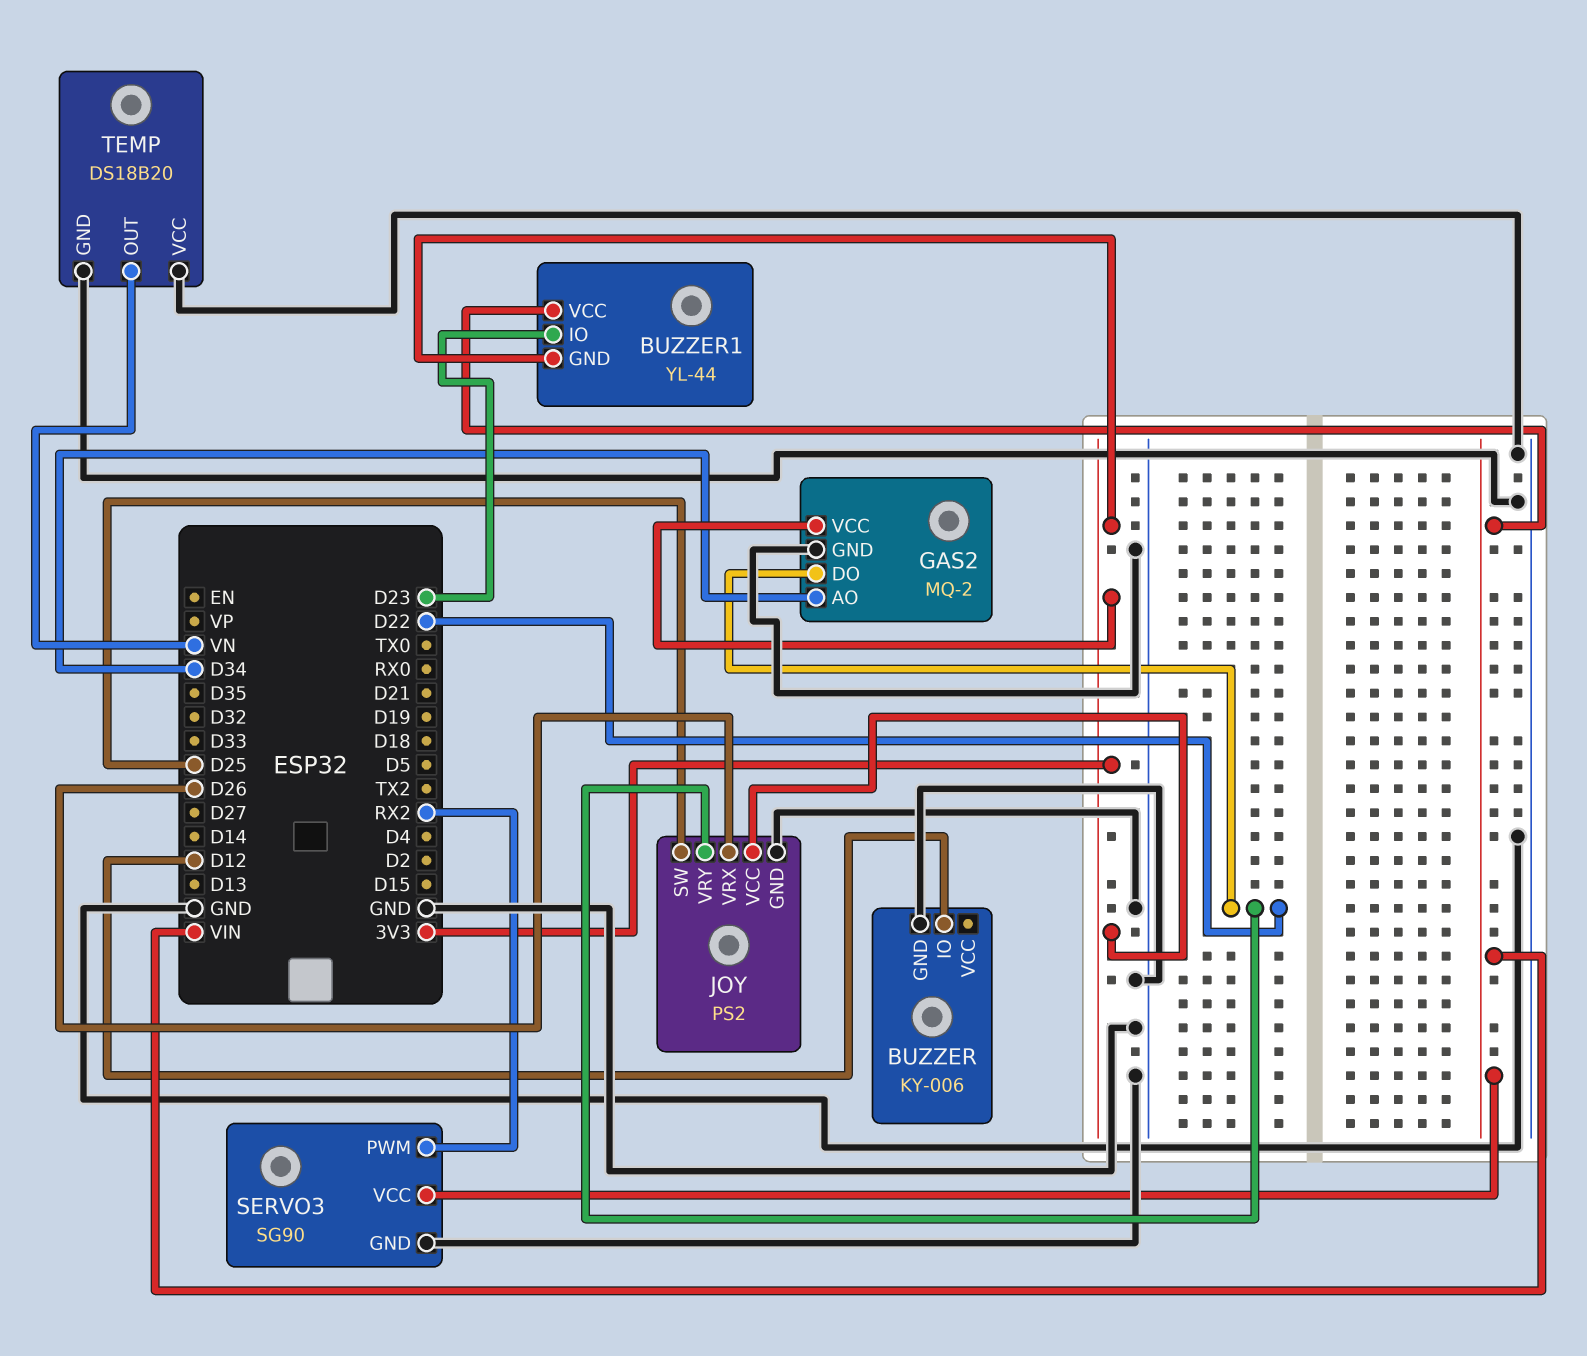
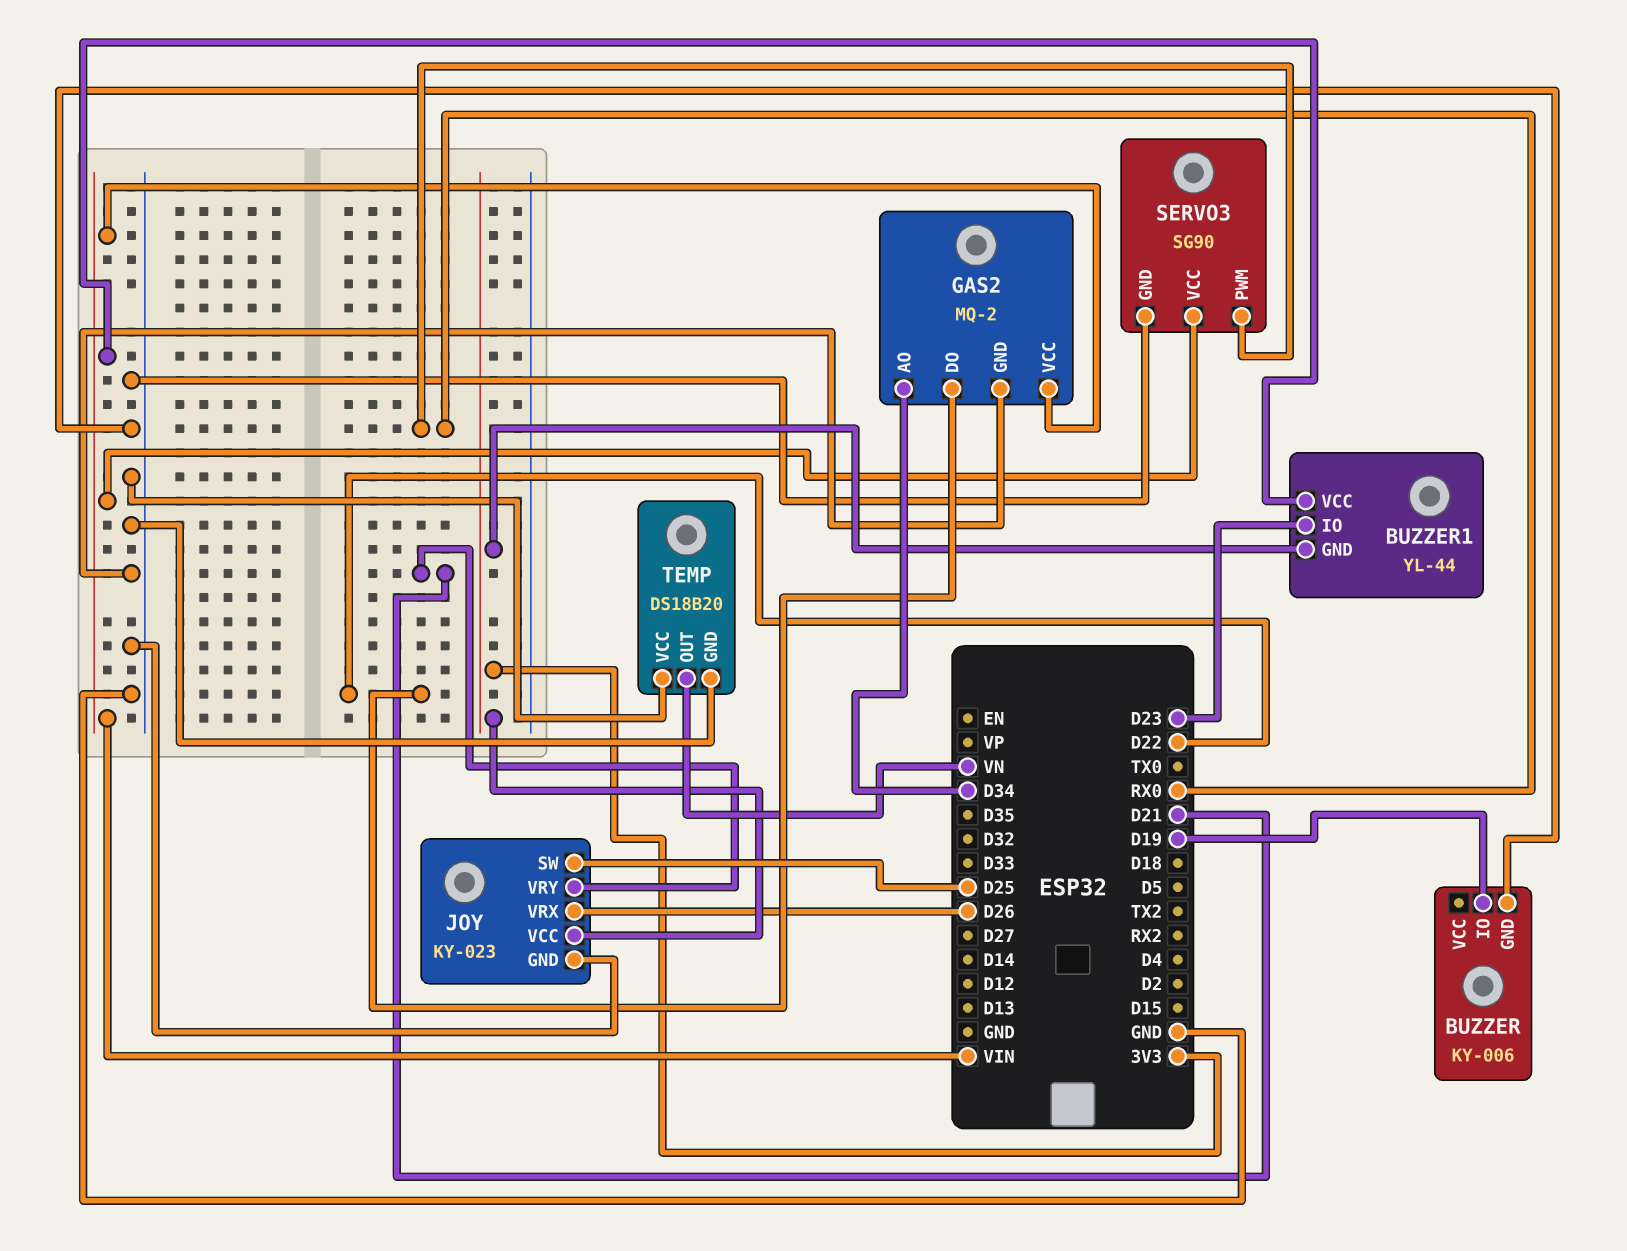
BUZZER pin IO: D12 -> D19
GAS2 pin VCC: 3V3 -> VIN
JOY: PS2 -> KY-023
JOY pin VRY: D22 -> D21
SERVO3 pin PWM: RX2 -> RX0

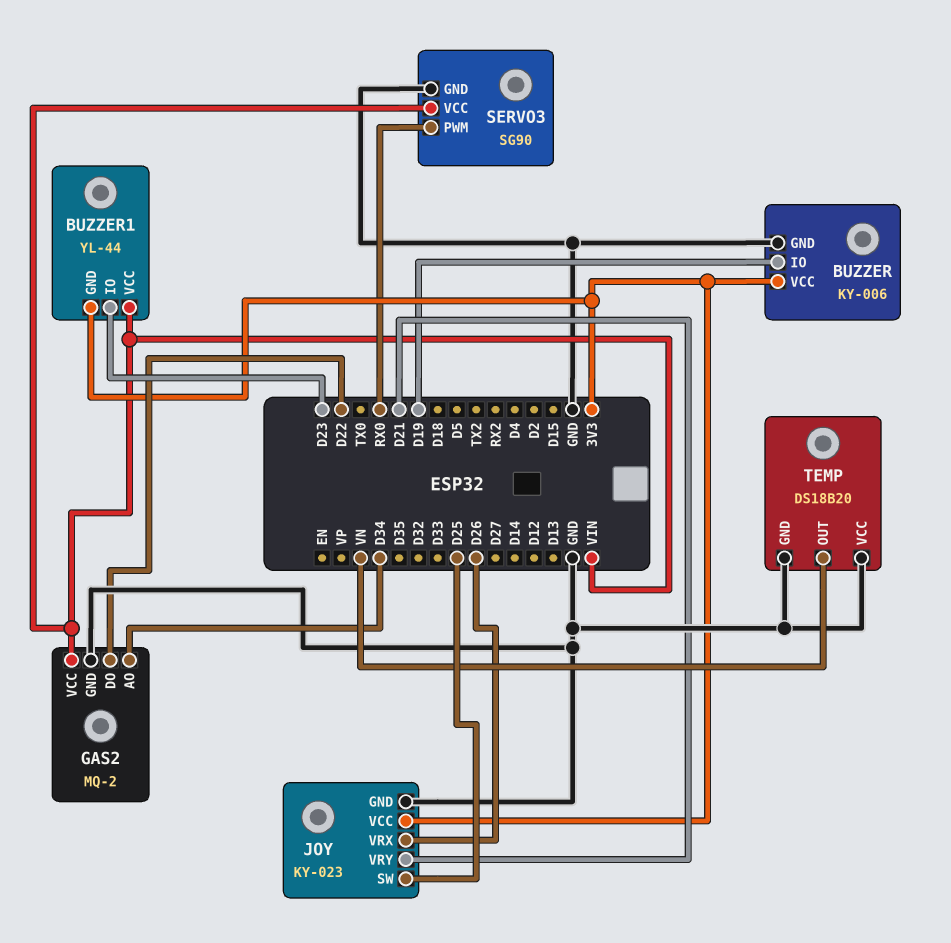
BUZZER pin VCC: none -> 3V3

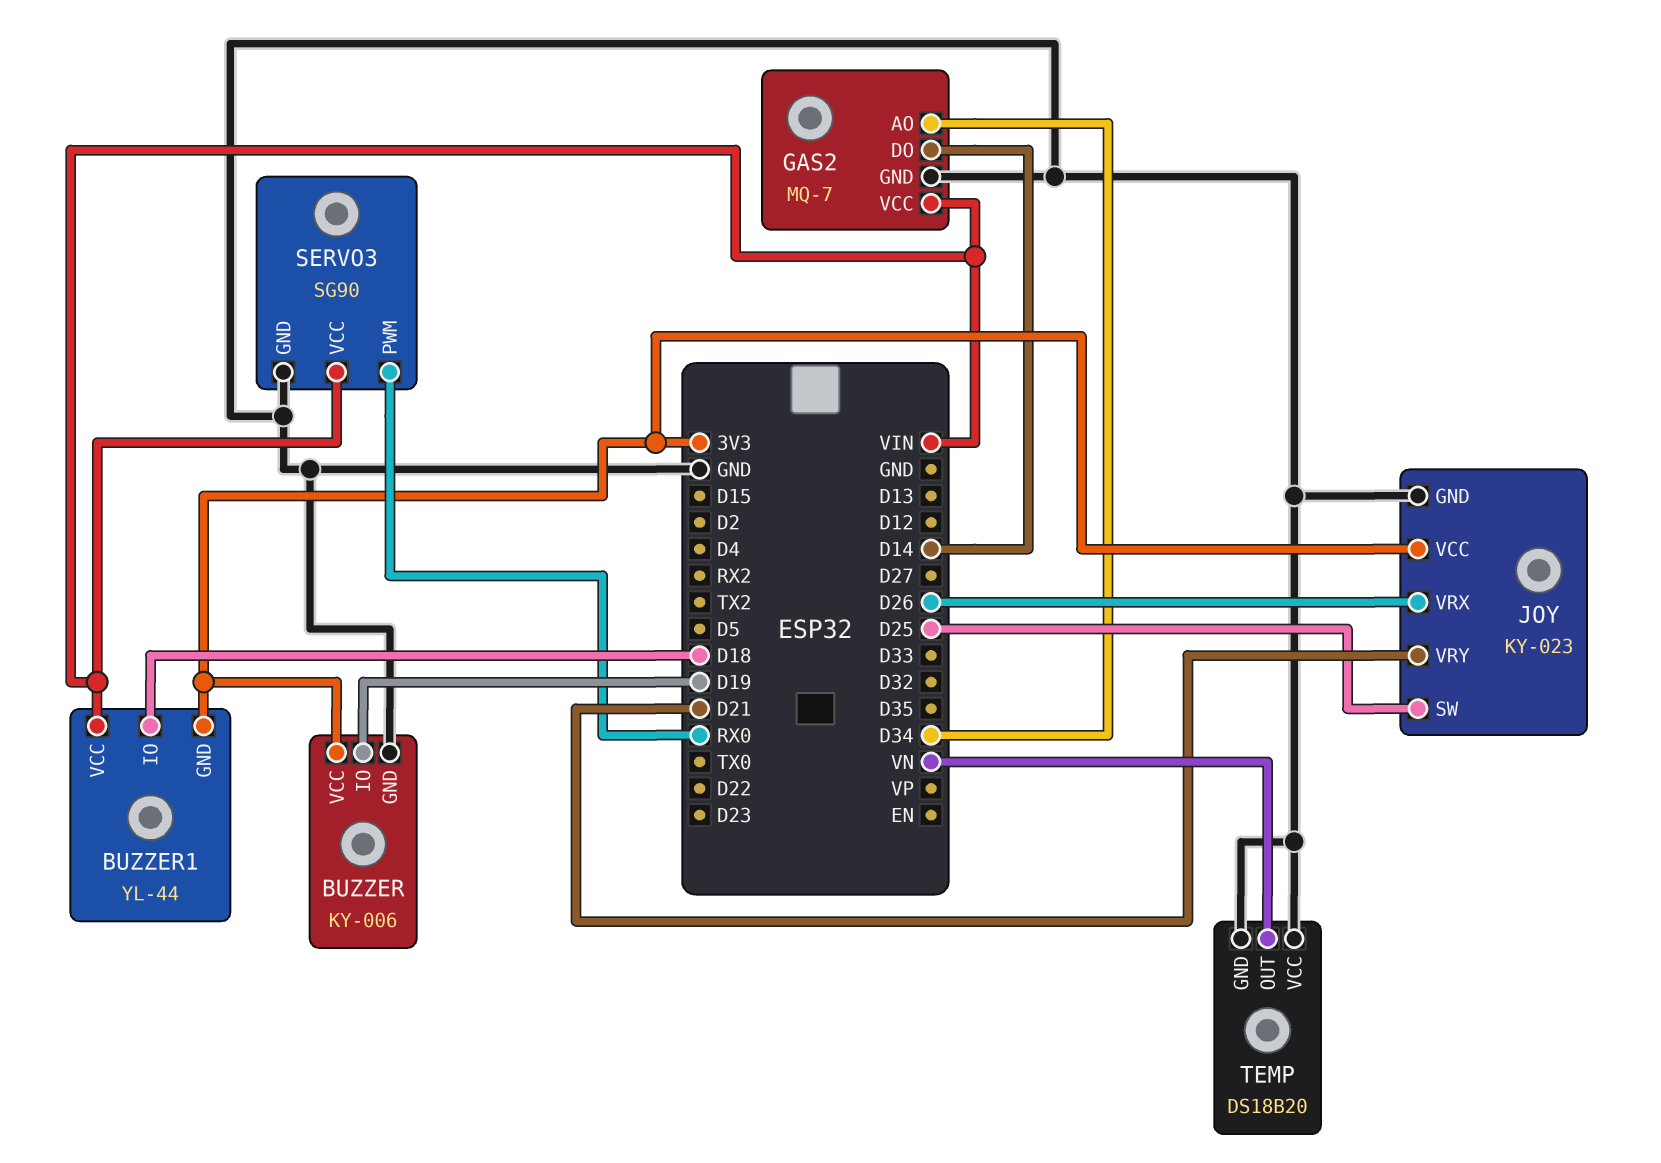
BUZZER1 pin IO: D23 -> D18
GAS2: MQ-2 -> MQ-7
GAS2 pin DO: D22 -> D14

